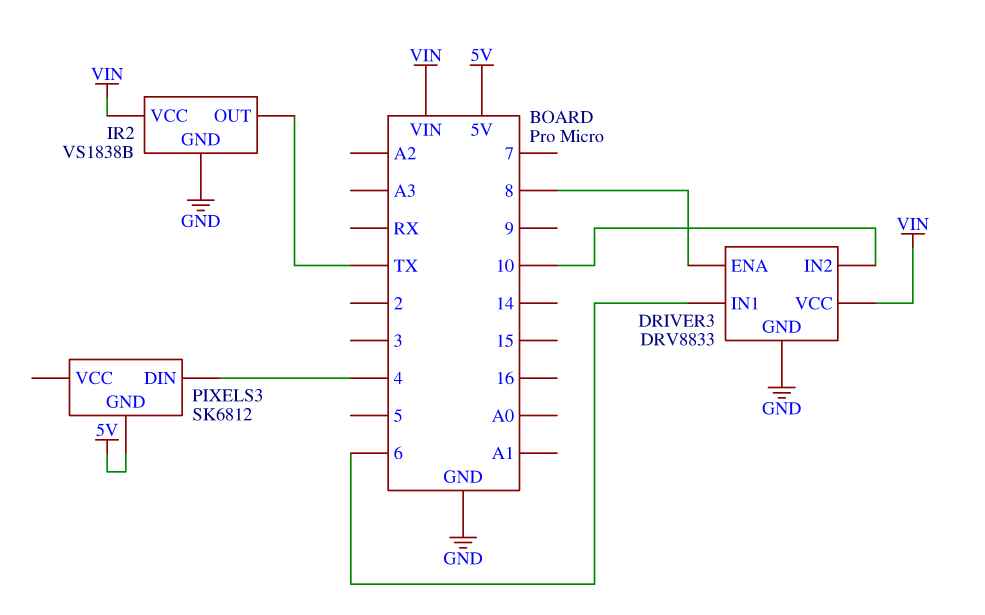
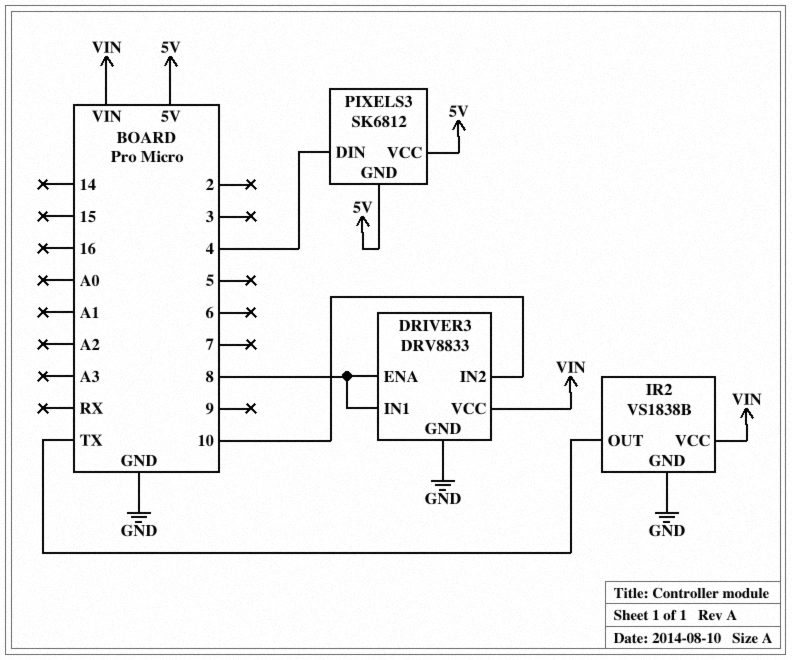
DRIVER3 pin IN1: 6 -> 8
PIXELS3 pin VCC: none -> 5V

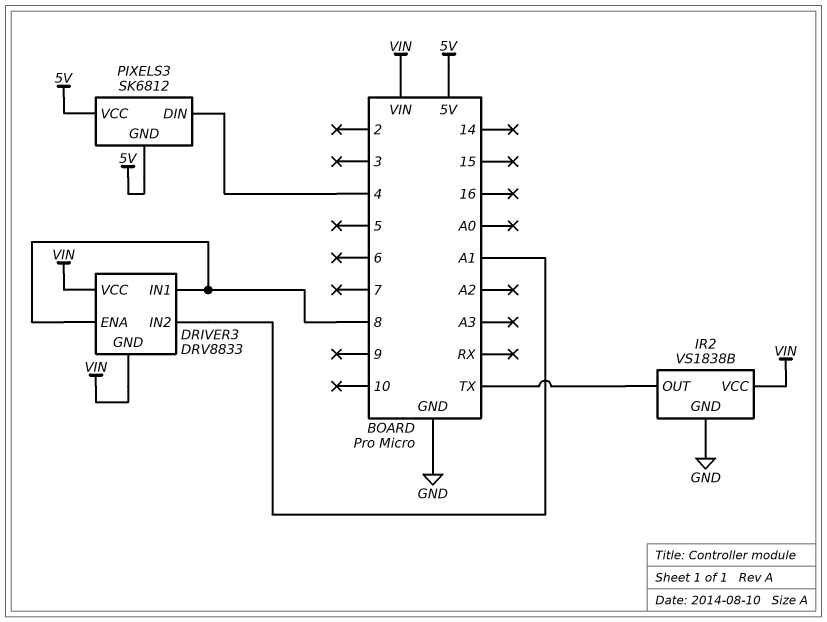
DRIVER3 pin GND: GND -> VIN
DRIVER3 pin IN2: 10 -> A1

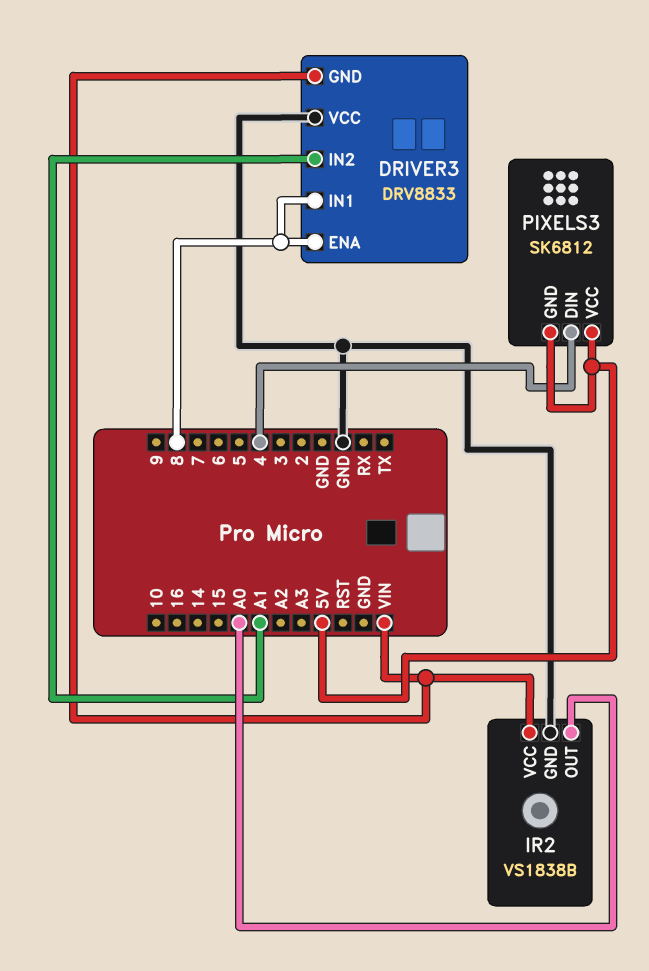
DRIVER3 pin VCC: VIN -> GND
IR2 pin OUT: TX -> A0

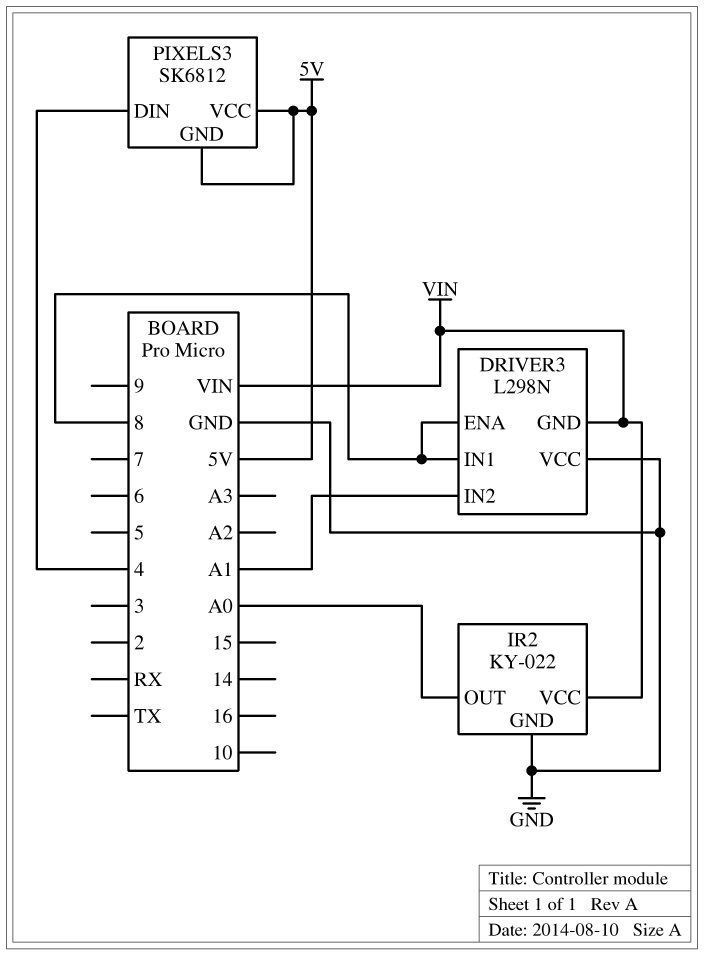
DRIVER3: DRV8833 -> L298N
IR2: VS1838B -> KY-022

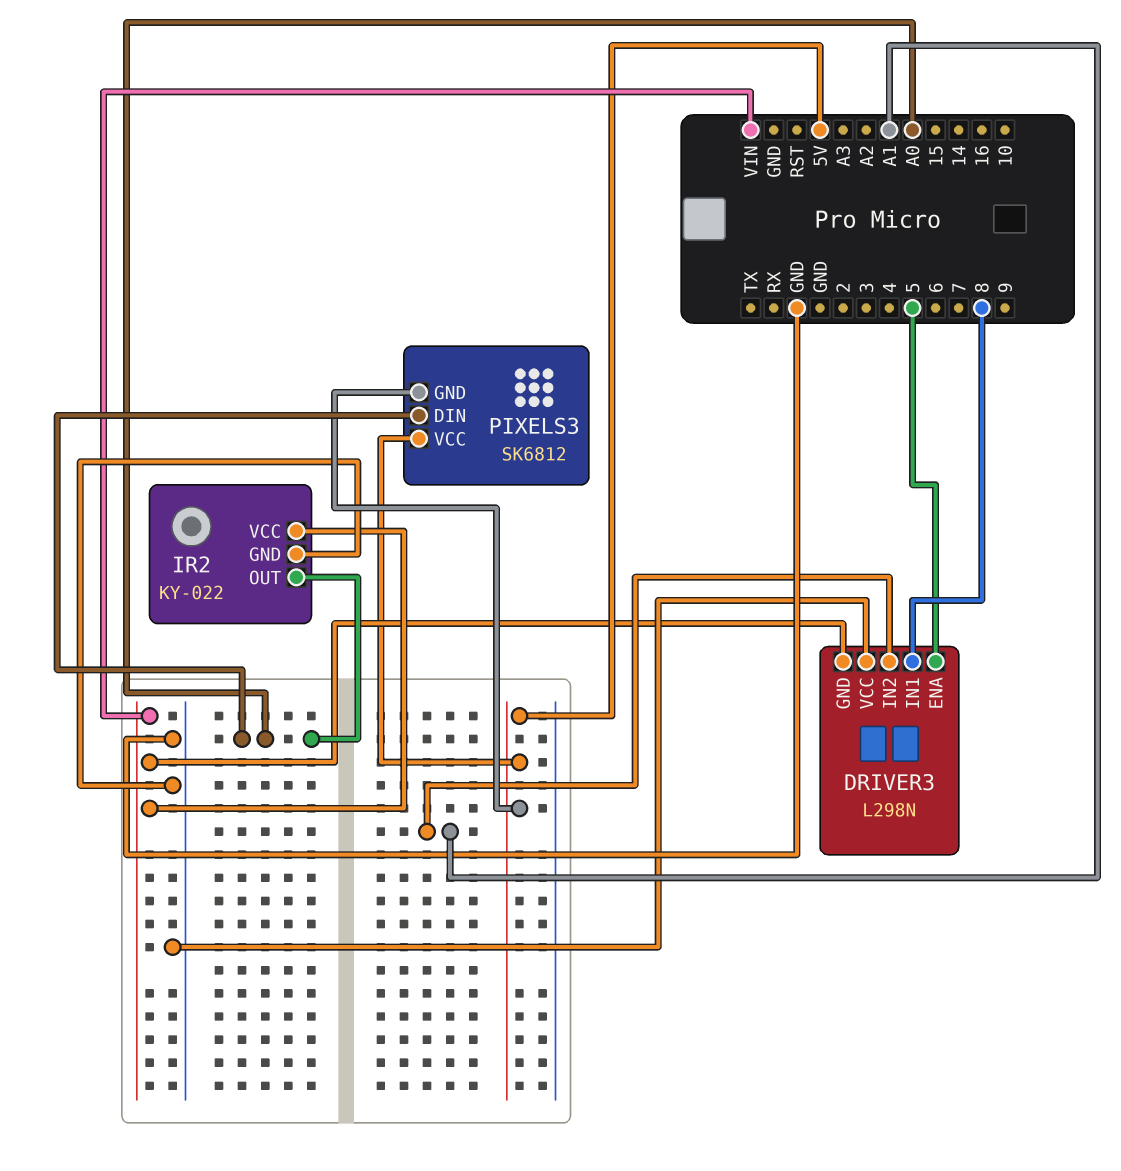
DRIVER3 pin ENA: 8 -> 5
PIXELS3 pin DIN: 4 -> A0

